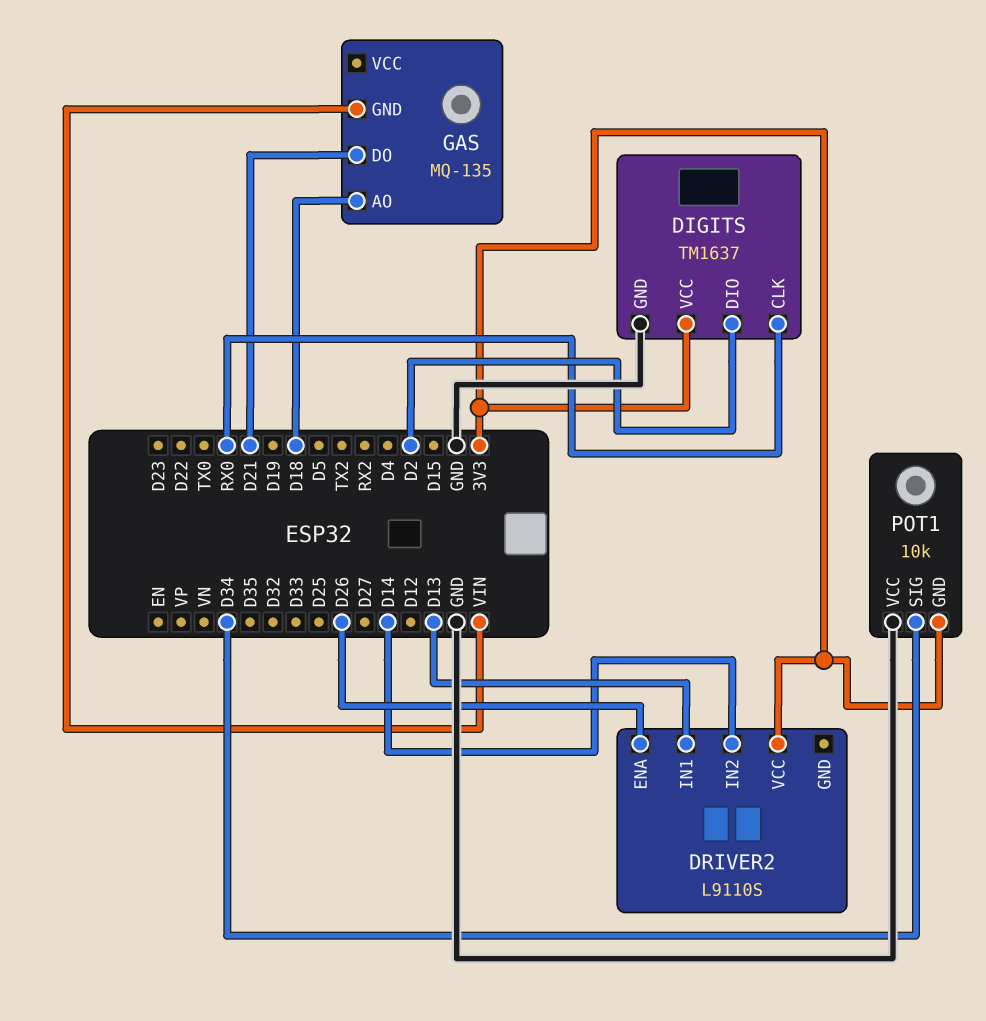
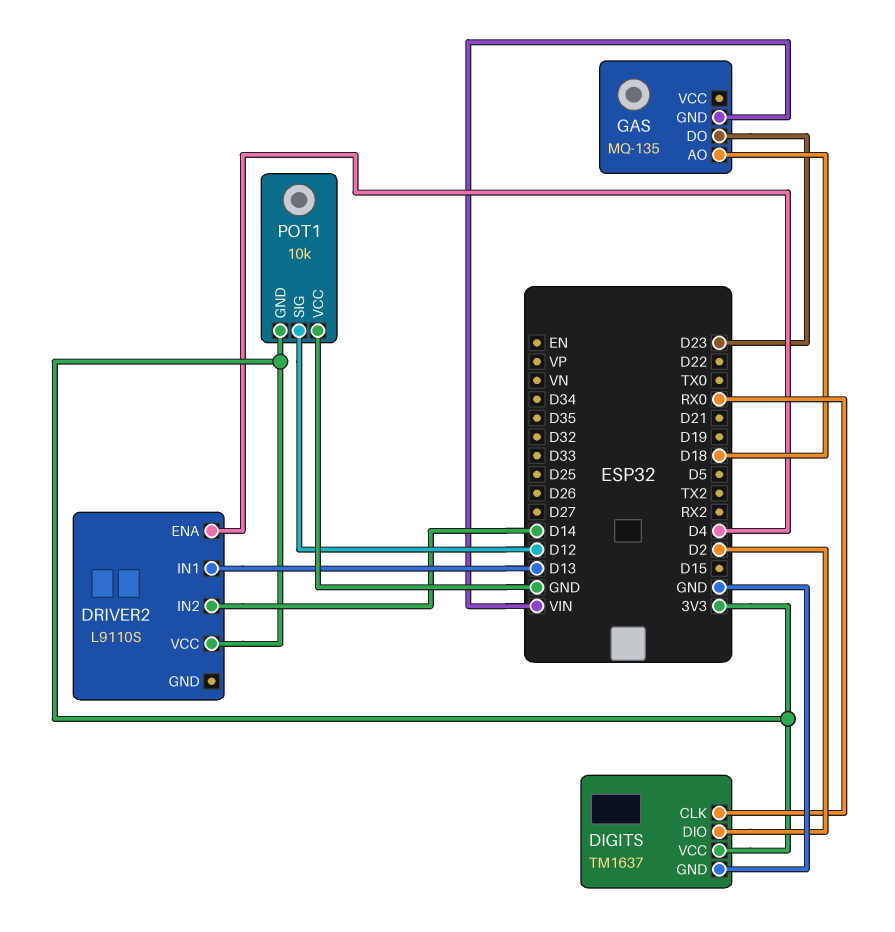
DRIVER2 pin ENA: D26 -> D4
GAS pin DO: D21 -> D23
POT1 pin SIG: D34 -> D12

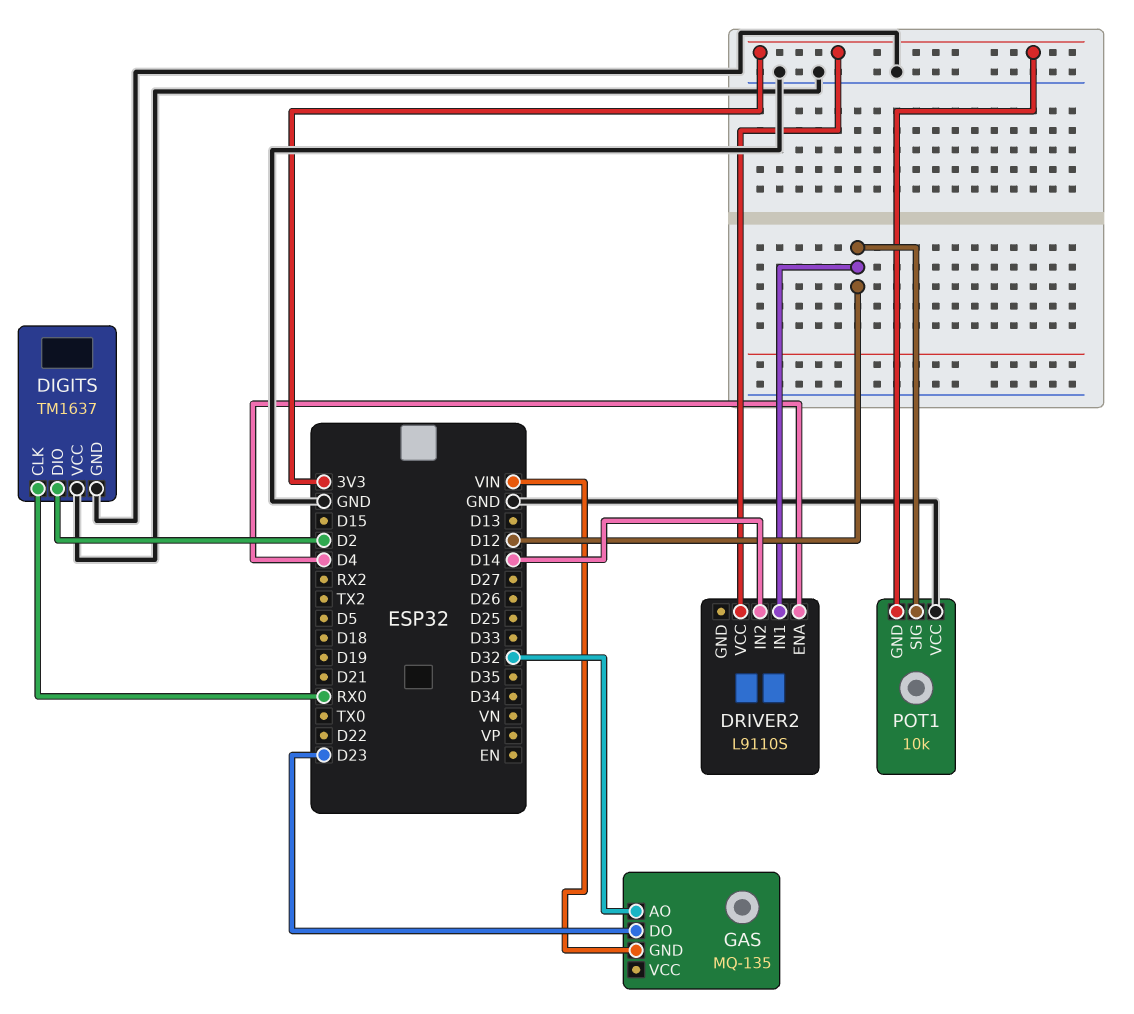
DIGITS pin VCC: 3V3 -> GND
DRIVER2 pin IN1: D13 -> D12
GAS pin AO: D18 -> D32

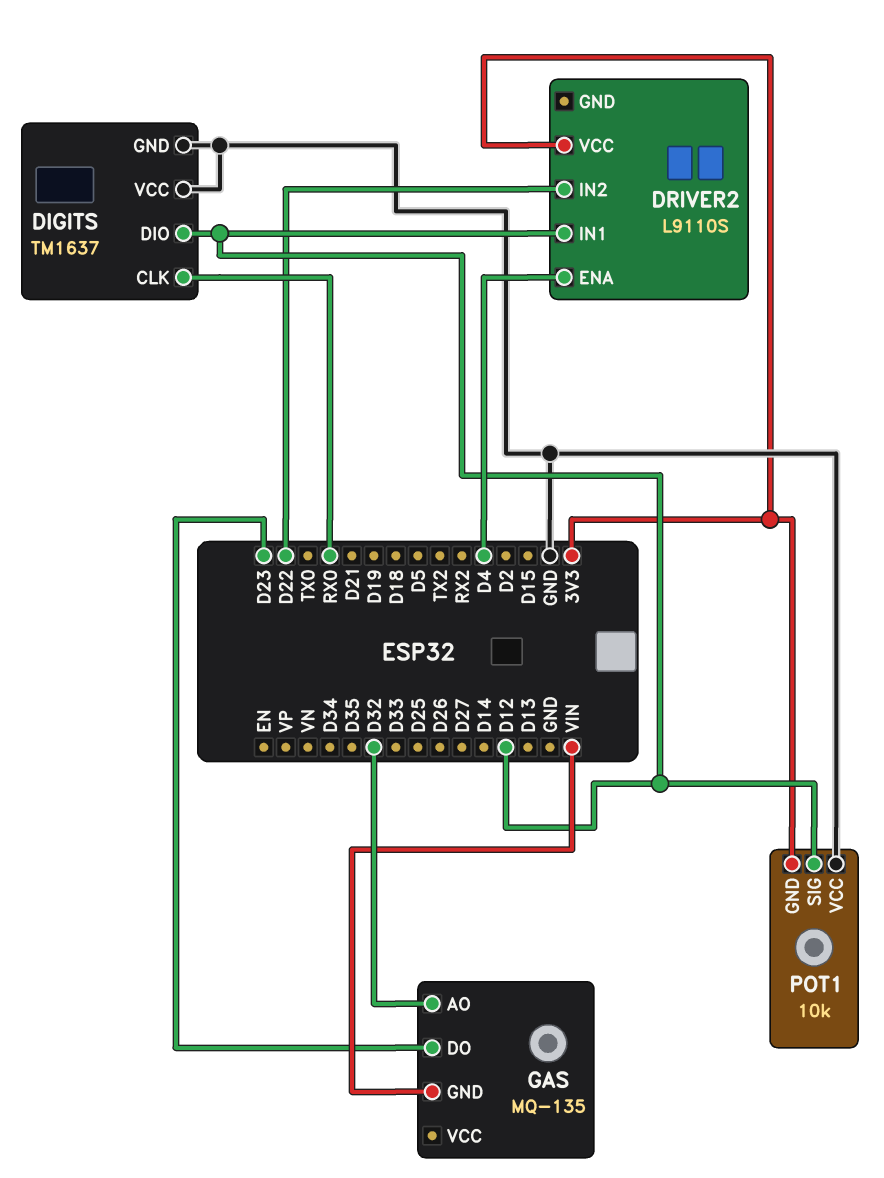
DIGITS pin DIO: D2 -> D12
DRIVER2 pin IN2: D14 -> D22

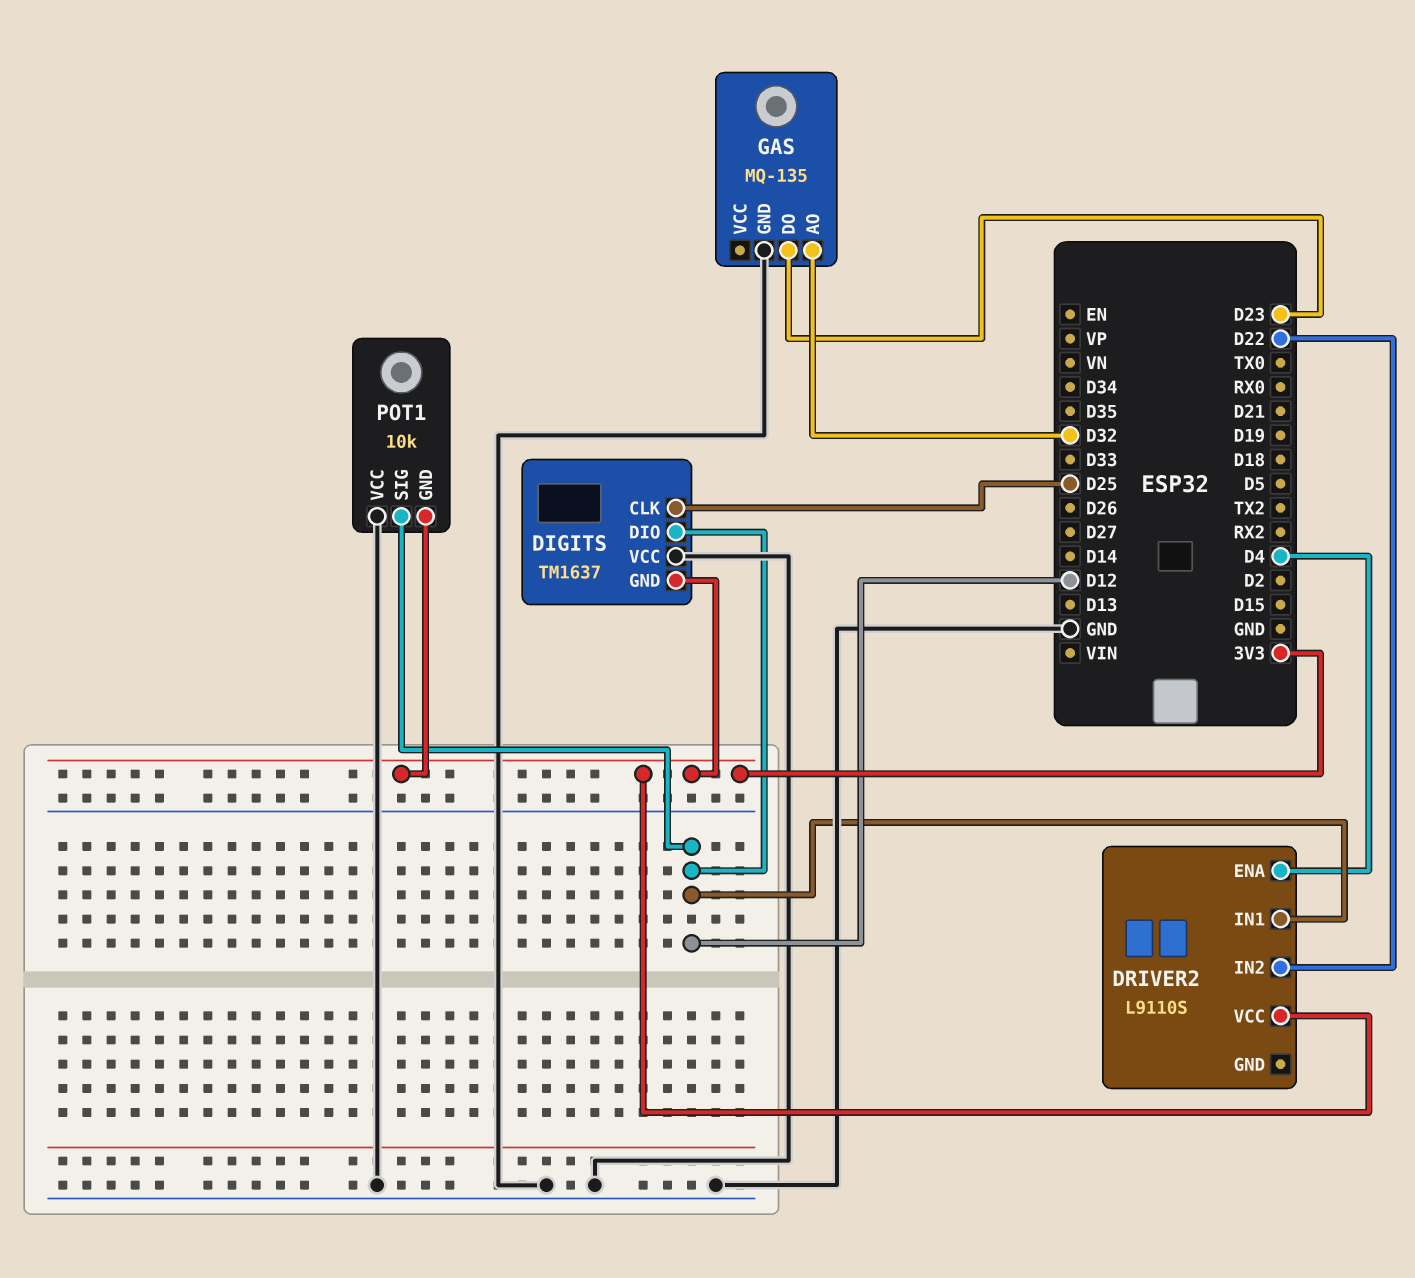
DIGITS pin CLK: RX0 -> D25
DIGITS pin GND: GND -> 3V3
GAS pin GND: VIN -> GND

